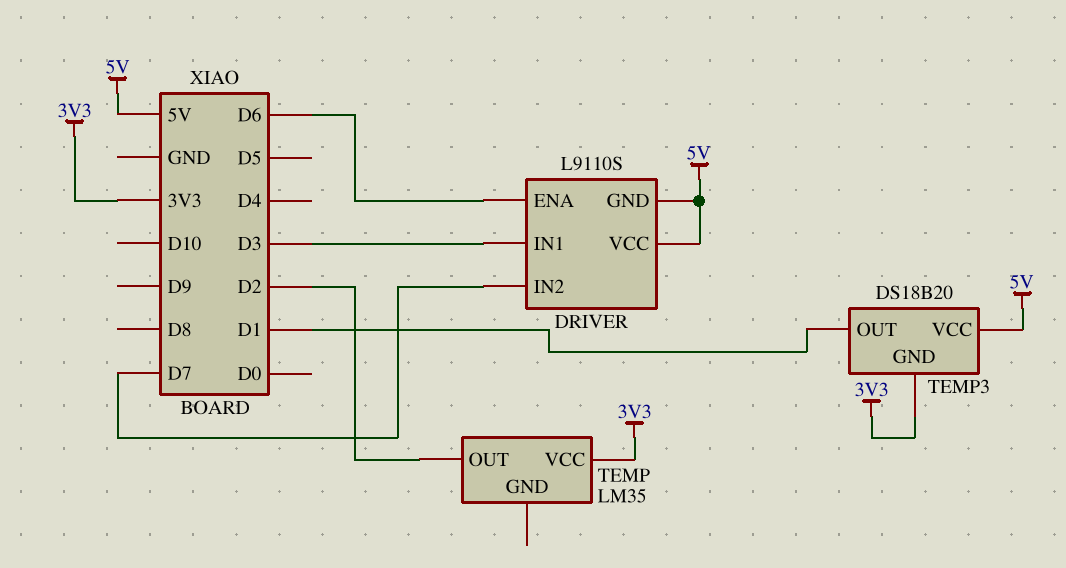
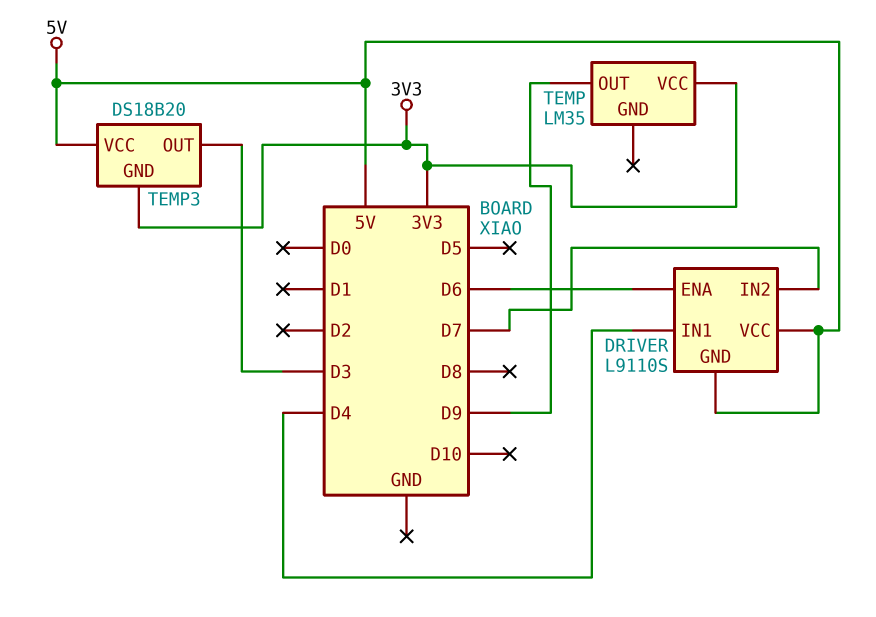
DRIVER pin IN1: D3 -> D4
TEMP pin OUT: D2 -> D9
TEMP3 pin OUT: D1 -> D3

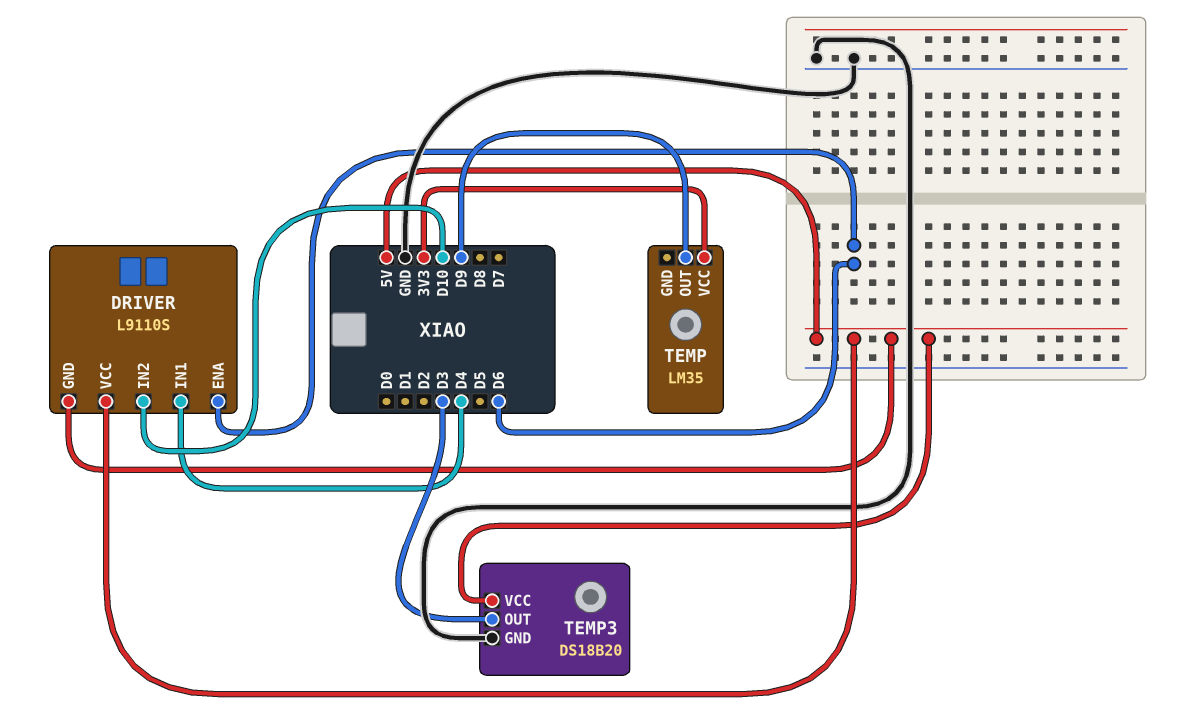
DRIVER pin IN2: D7 -> D10
TEMP3 pin GND: 3V3 -> GND

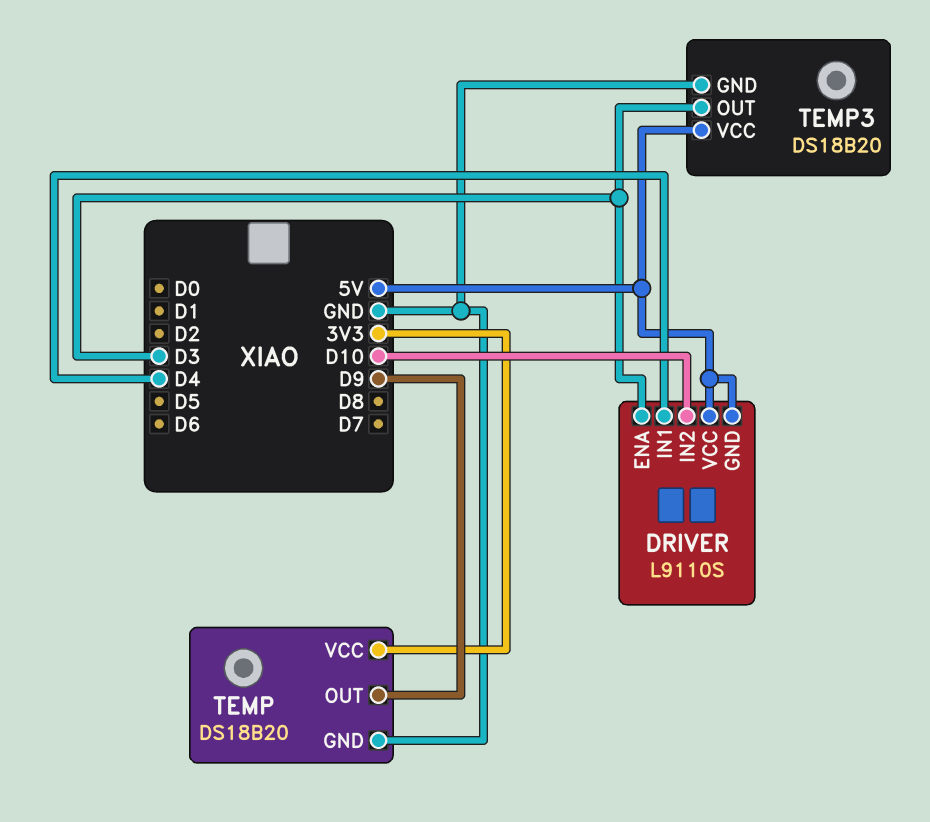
DRIVER pin ENA: D6 -> D3
TEMP: LM35 -> DS18B20
TEMP pin GND: none -> GND

